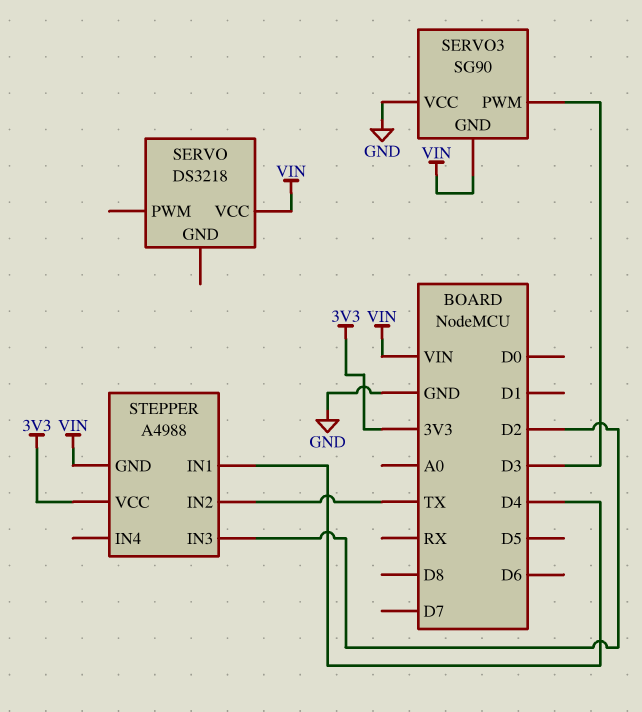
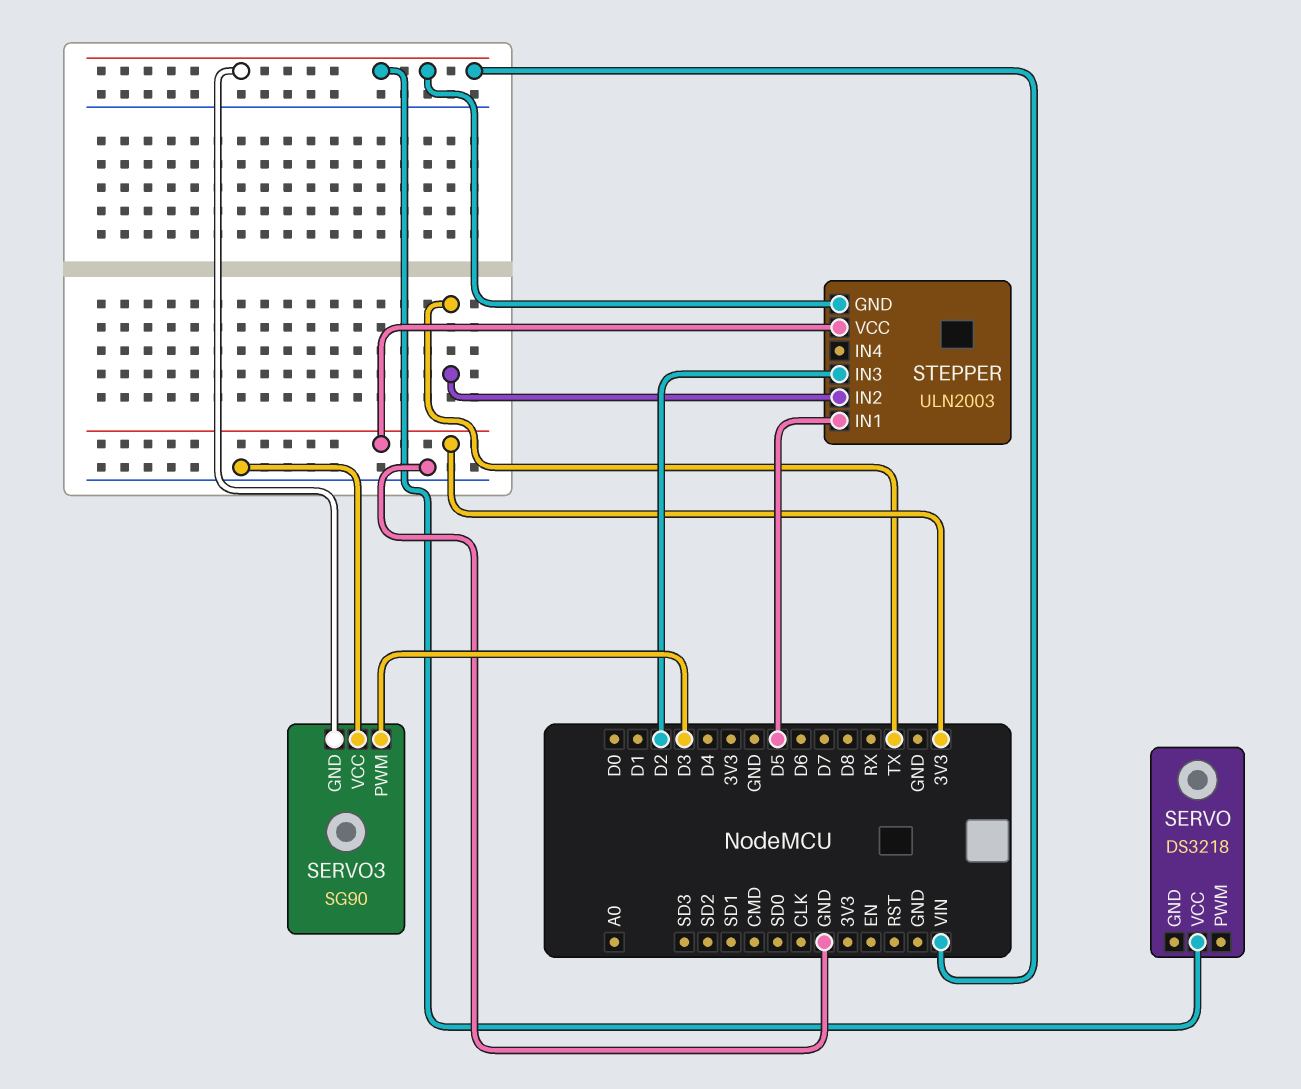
STEPPER: A4988 -> ULN2003
STEPPER pin IN1: D4 -> D5

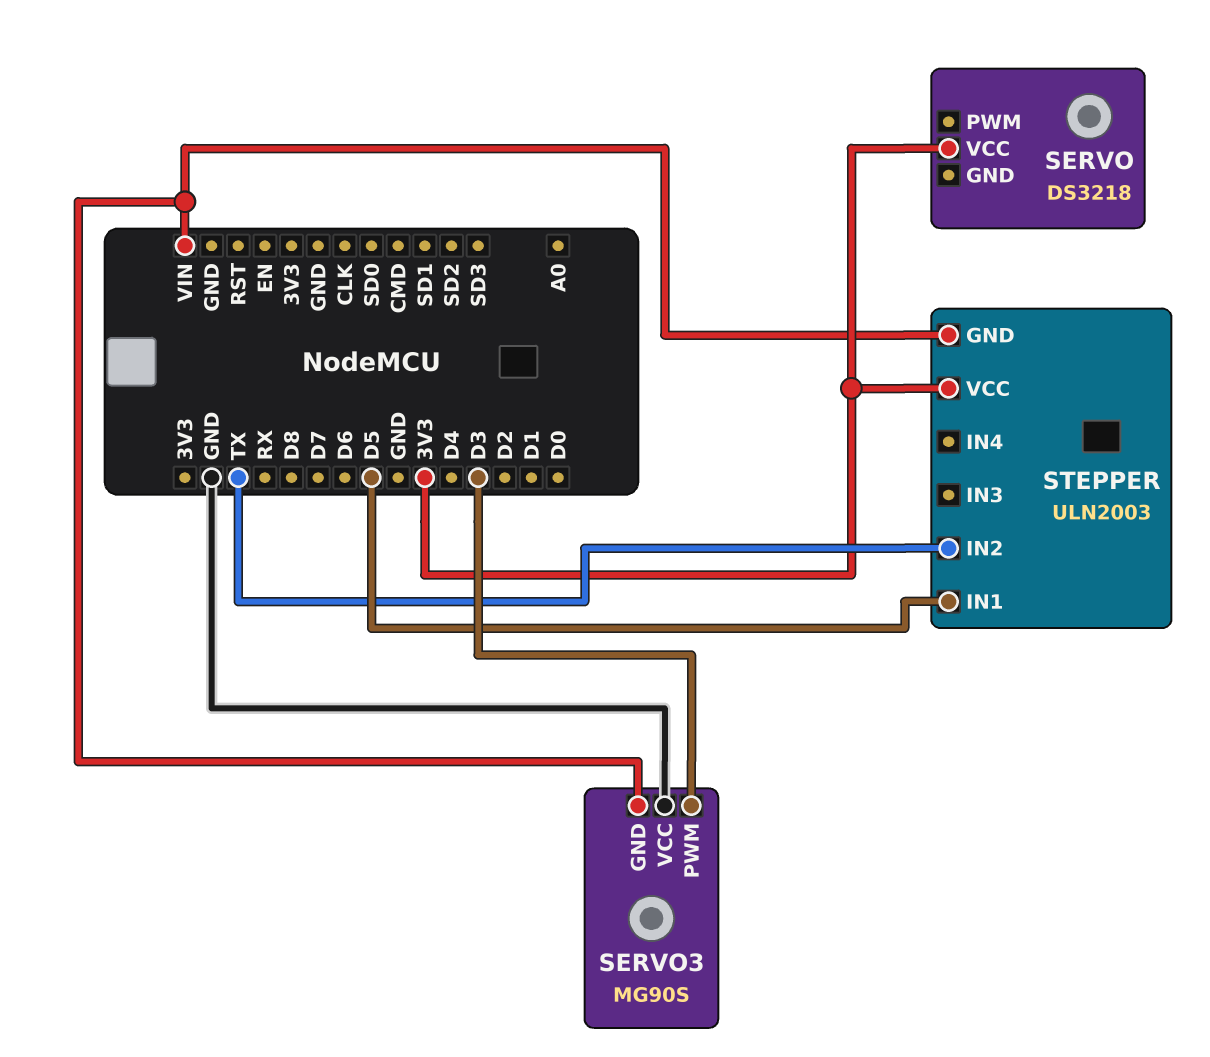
SERVO pin VCC: VIN -> 3V3
SERVO3: SG90 -> MG90S
STEPPER pin IN3: D2 -> none

